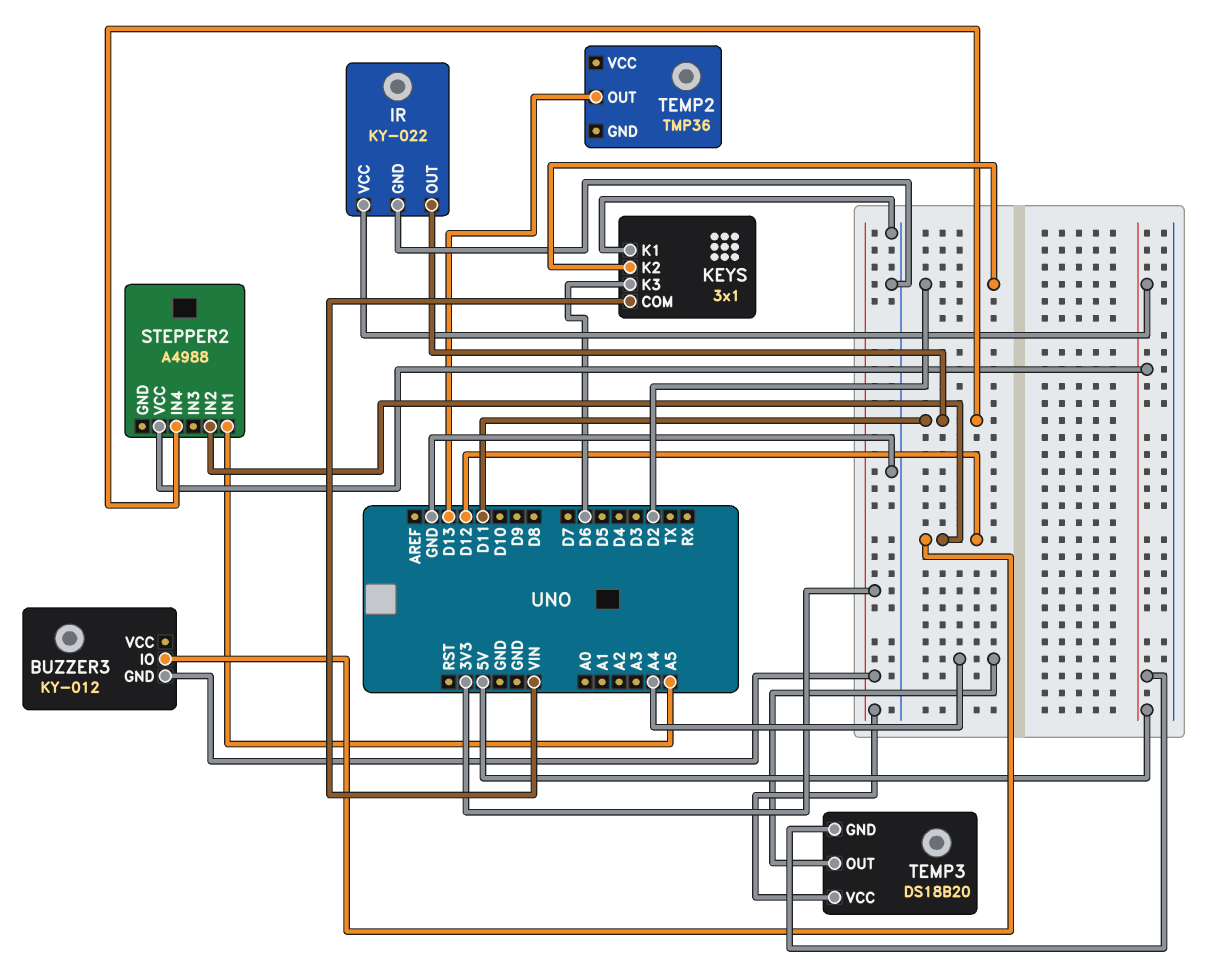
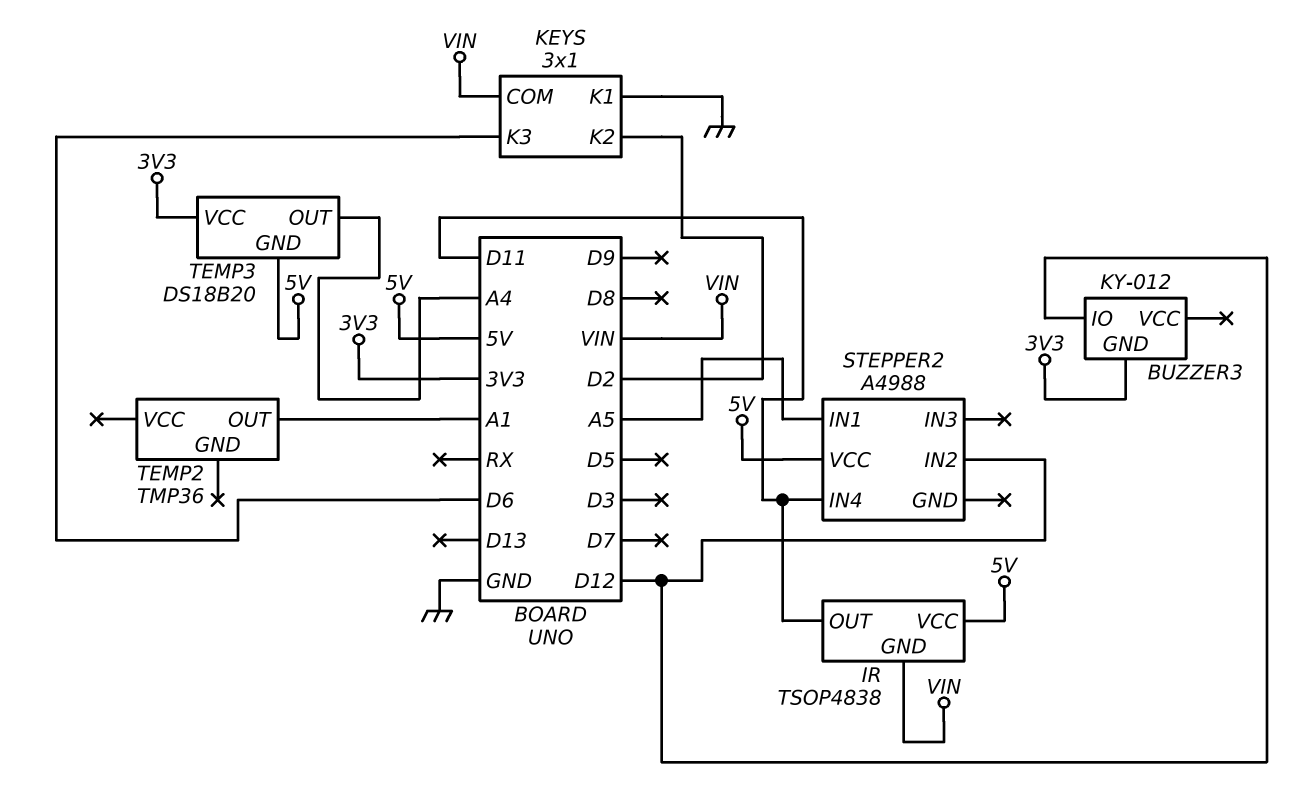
IR: KY-022 -> TSOP4838
IR pin GND: GND -> VIN
TEMP2 pin OUT: D13 -> A1

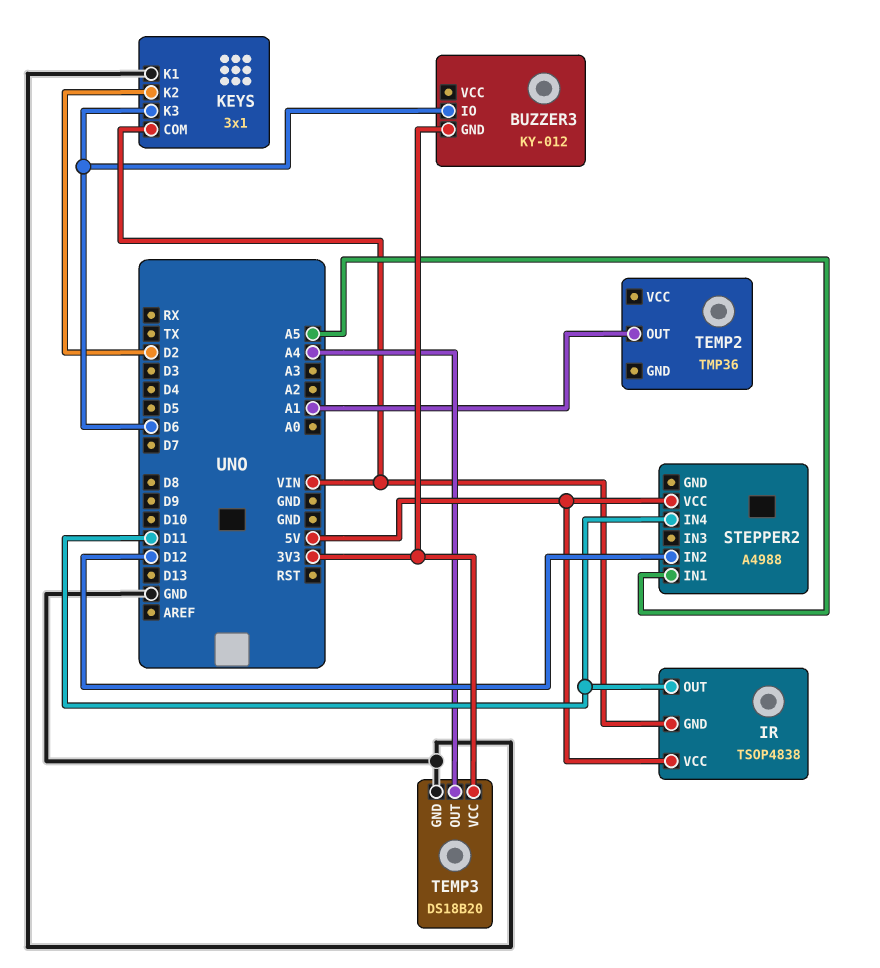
BUZZER3 pin IO: D12 -> D6
TEMP3 pin GND: 5V -> GND

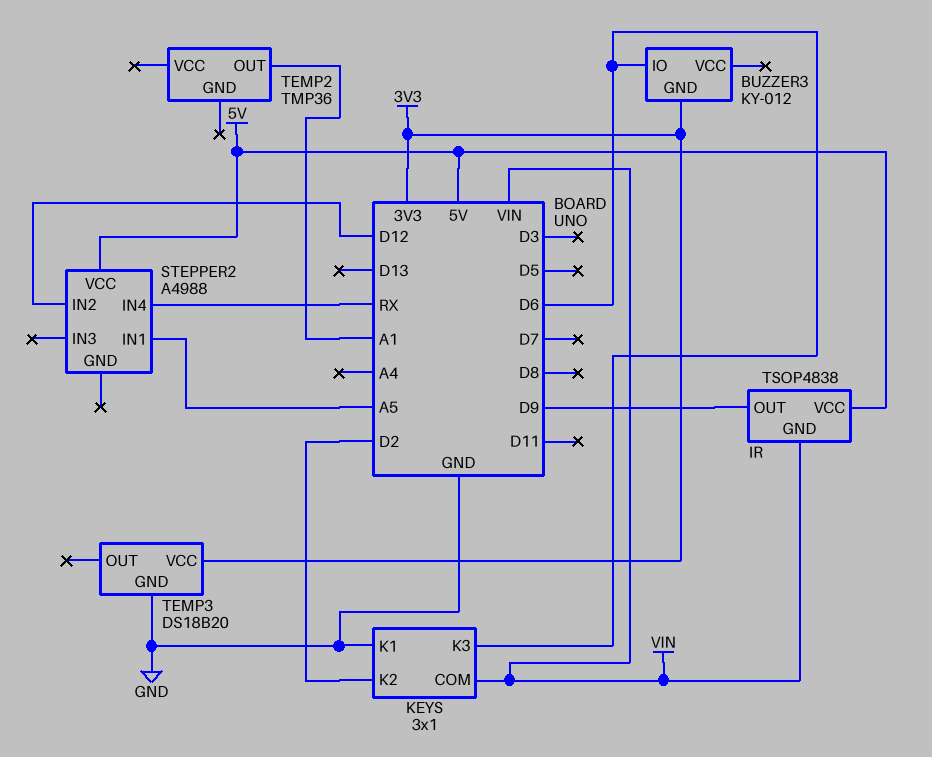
IR pin OUT: D11 -> D9
STEPPER2 pin IN4: D11 -> RX
TEMP3 pin OUT: A4 -> none

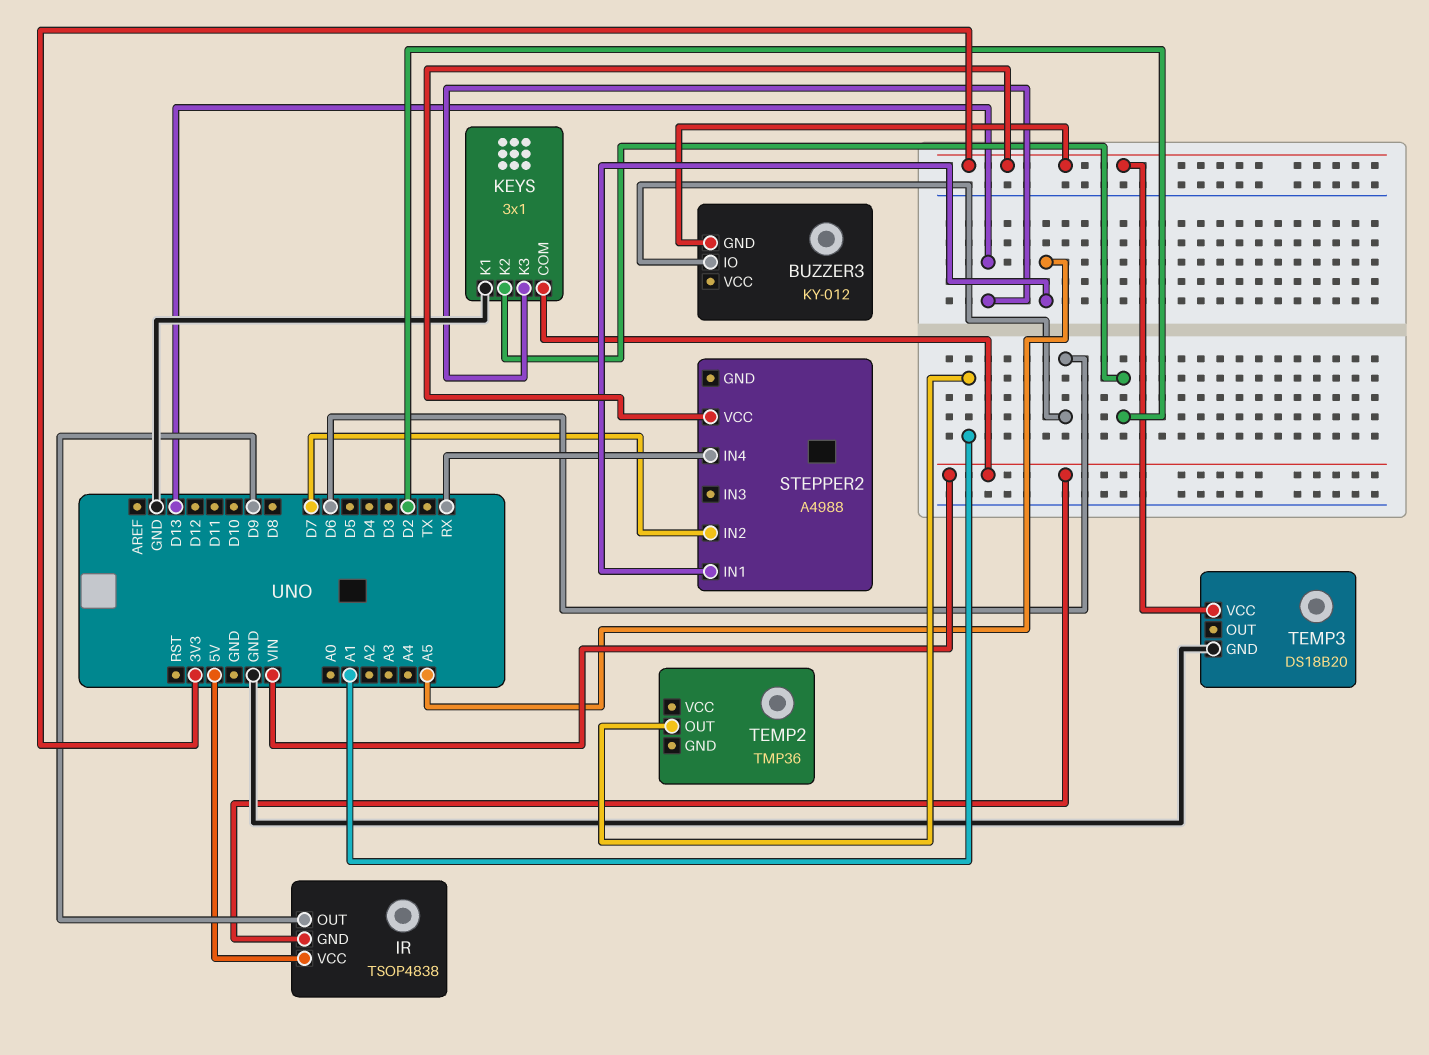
KEYS pin K3: D6 -> D13
STEPPER2 pin IN2: D12 -> D7
STEPPER2 pin VCC: 5V -> 3V3

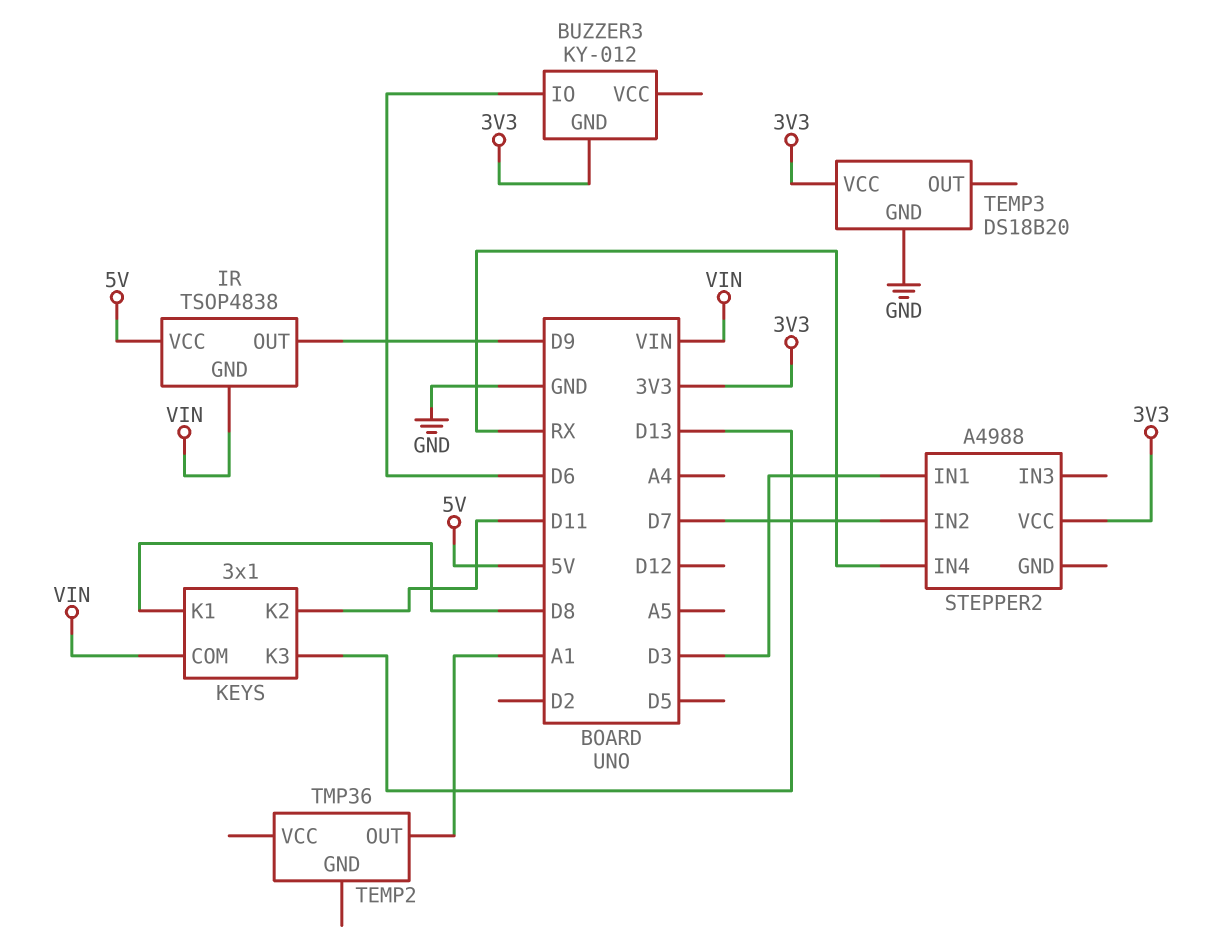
KEYS pin K1: GND -> D8
KEYS pin K2: D2 -> D11
STEPPER2 pin IN1: A5 -> D3

